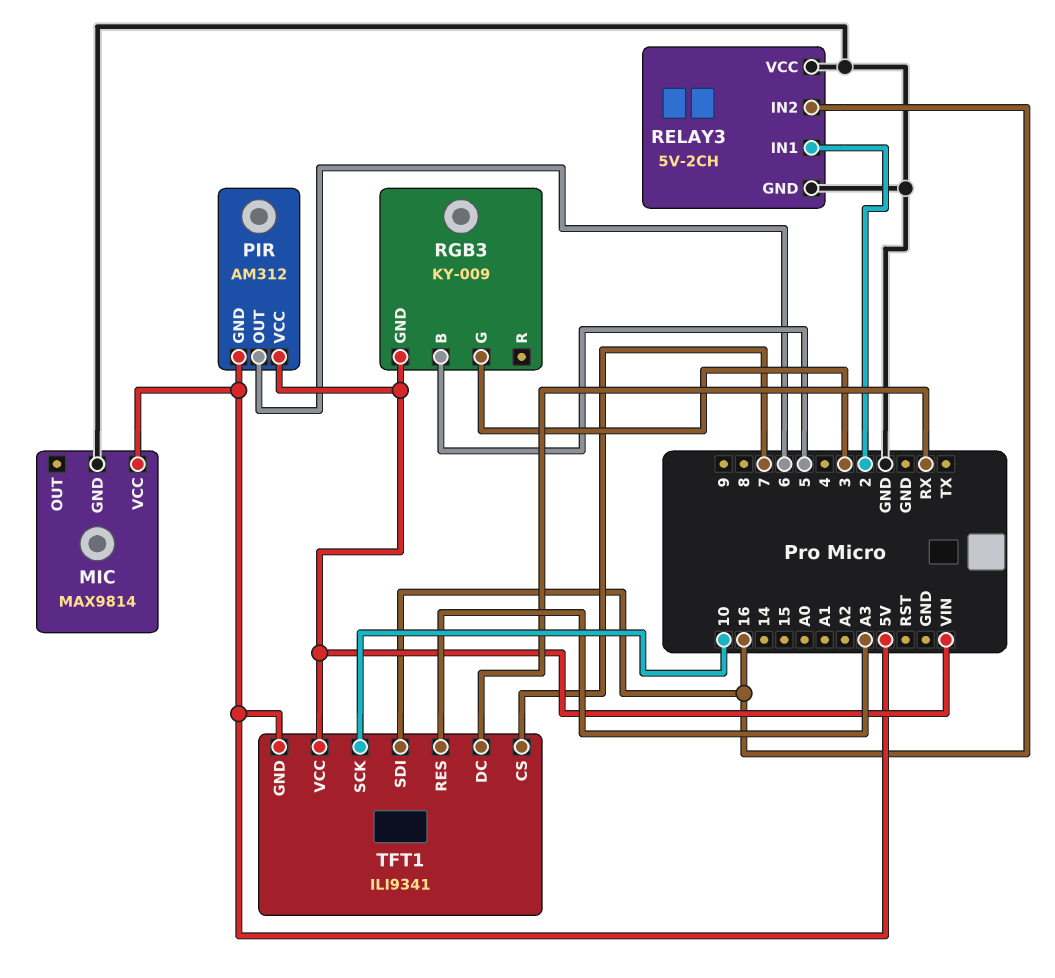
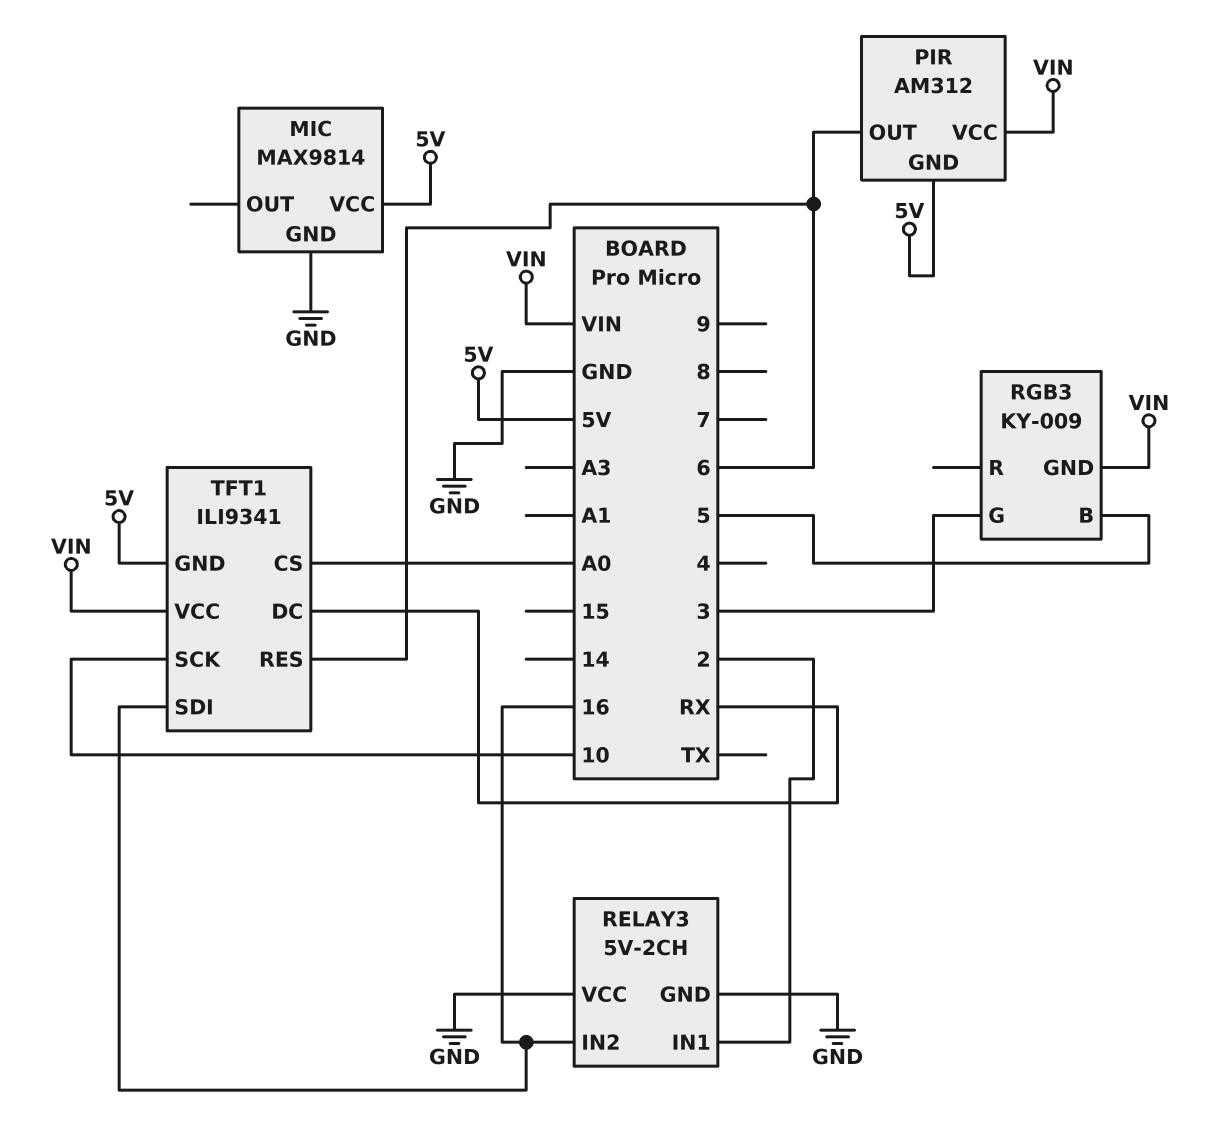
TFT1 pin CS: 7 -> A0
TFT1 pin RES: A3 -> 6

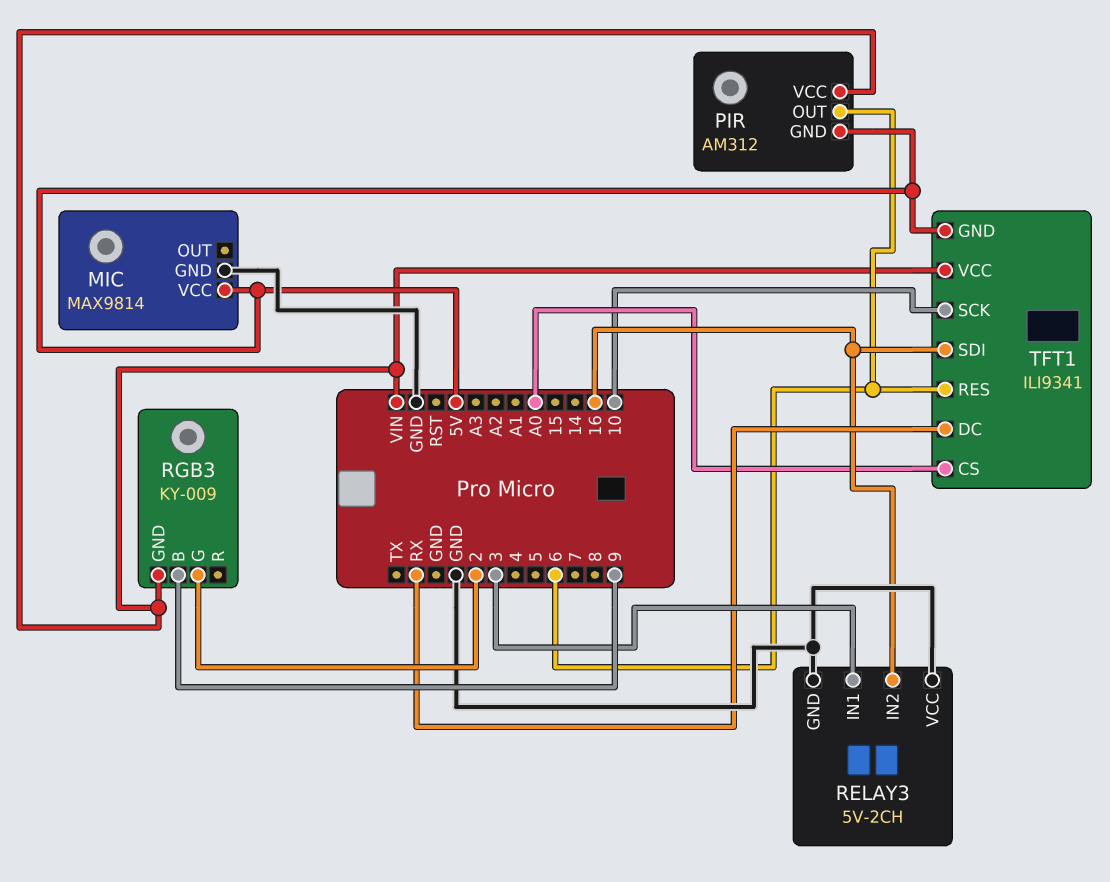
RELAY3 pin IN1: 2 -> 3
RGB3 pin B: 5 -> 9
RGB3 pin G: 3 -> 2

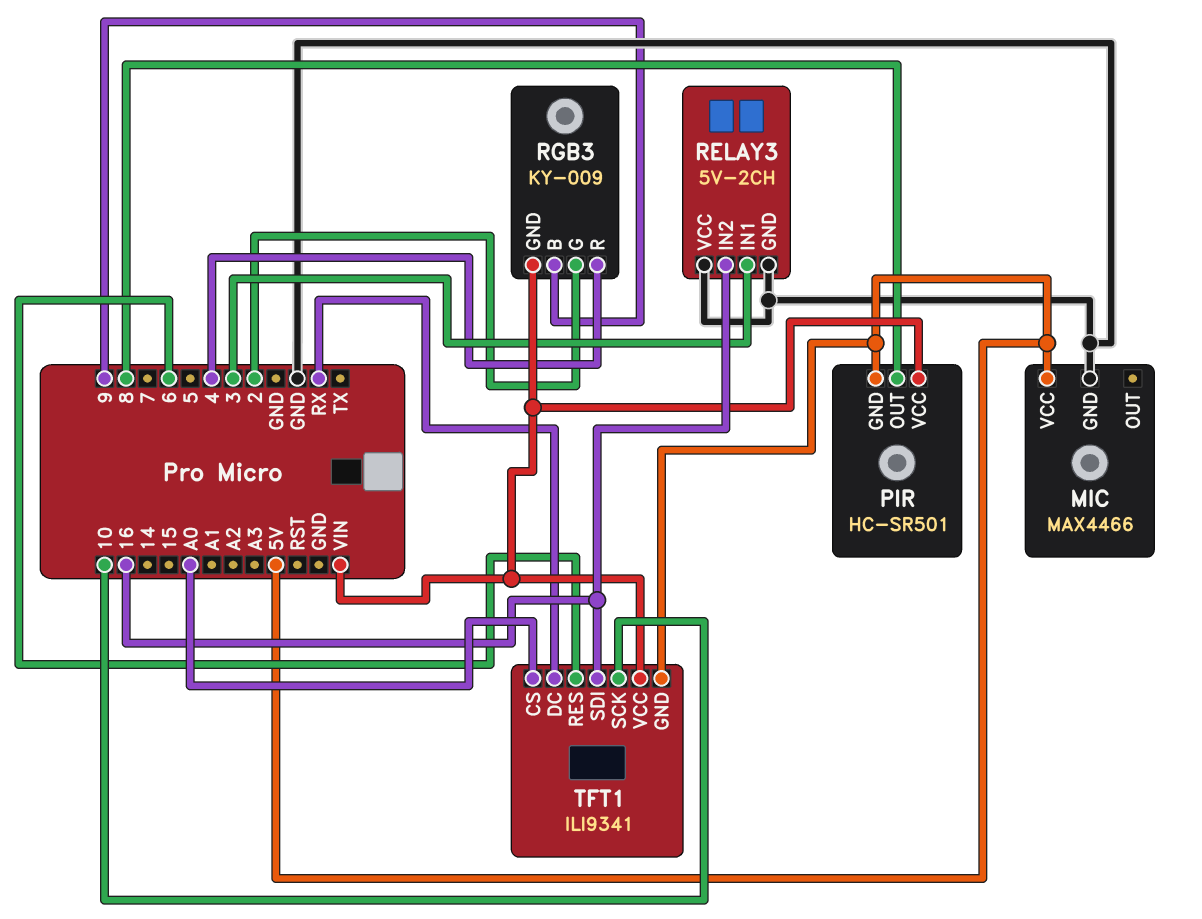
MIC: MAX9814 -> MAX4466
PIR: AM312 -> HC-SR501
PIR pin OUT: 6 -> 8
RGB3 pin R: none -> 4

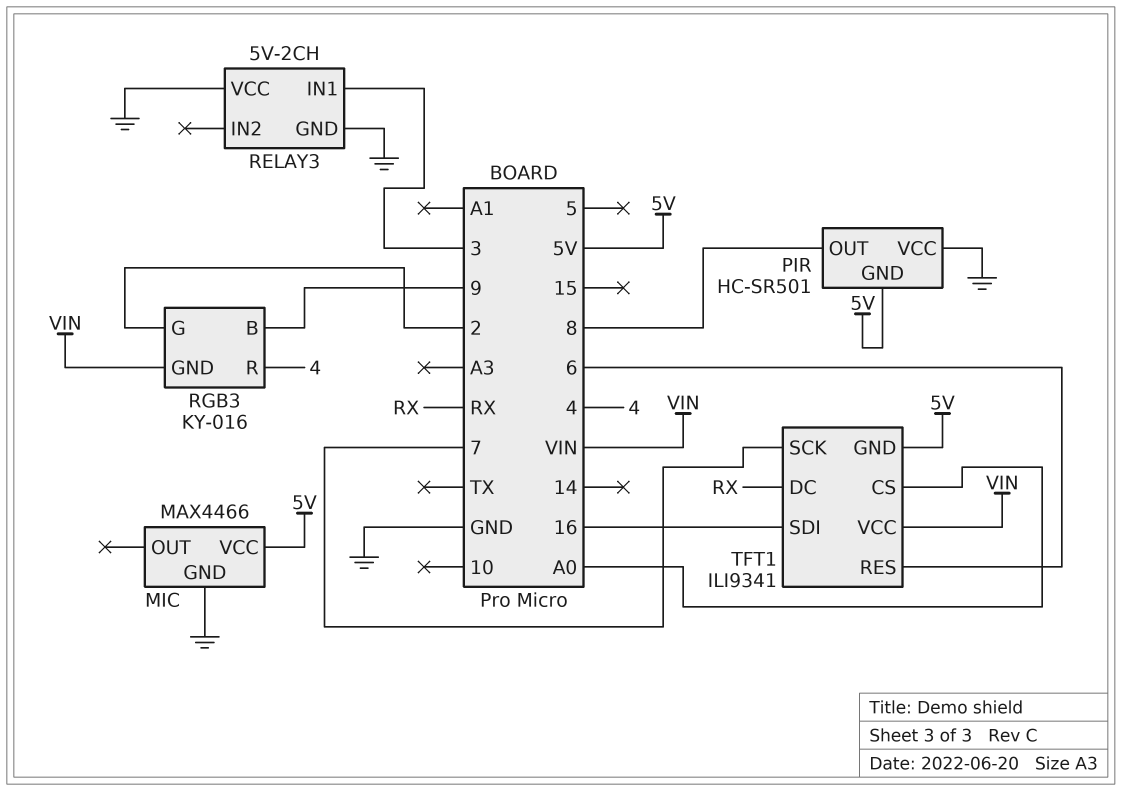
PIR pin VCC: VIN -> GND
RELAY3 pin IN2: 16 -> none
RGB3: KY-009 -> KY-016
TFT1 pin SCK: 10 -> 7

